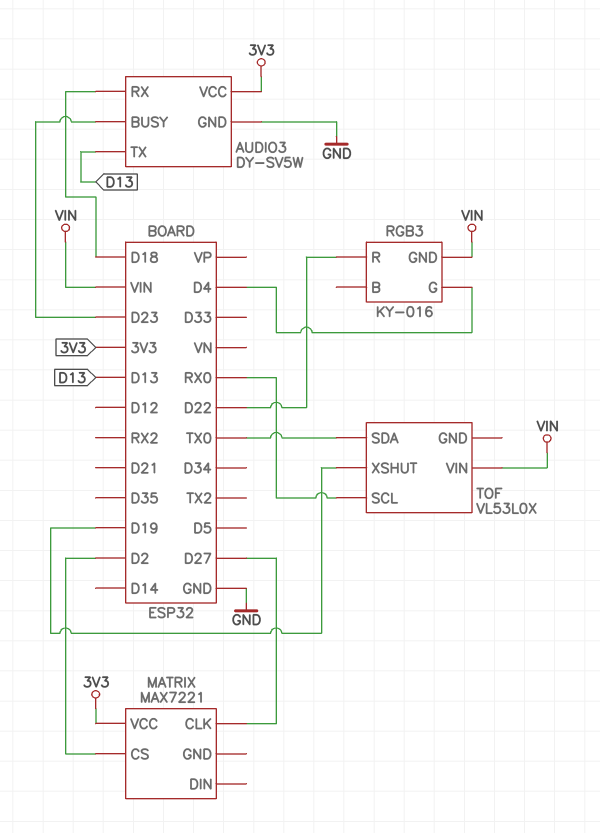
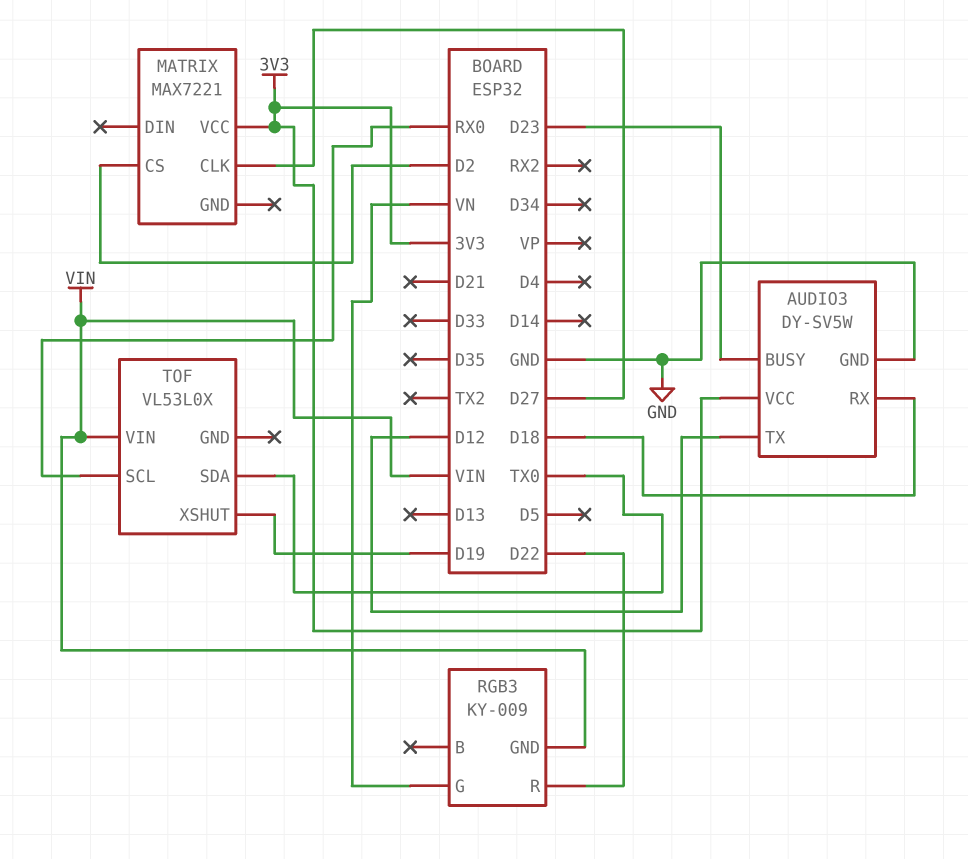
AUDIO3 pin TX: D13 -> D12
RGB3: KY-016 -> KY-009
RGB3 pin G: D4 -> VN

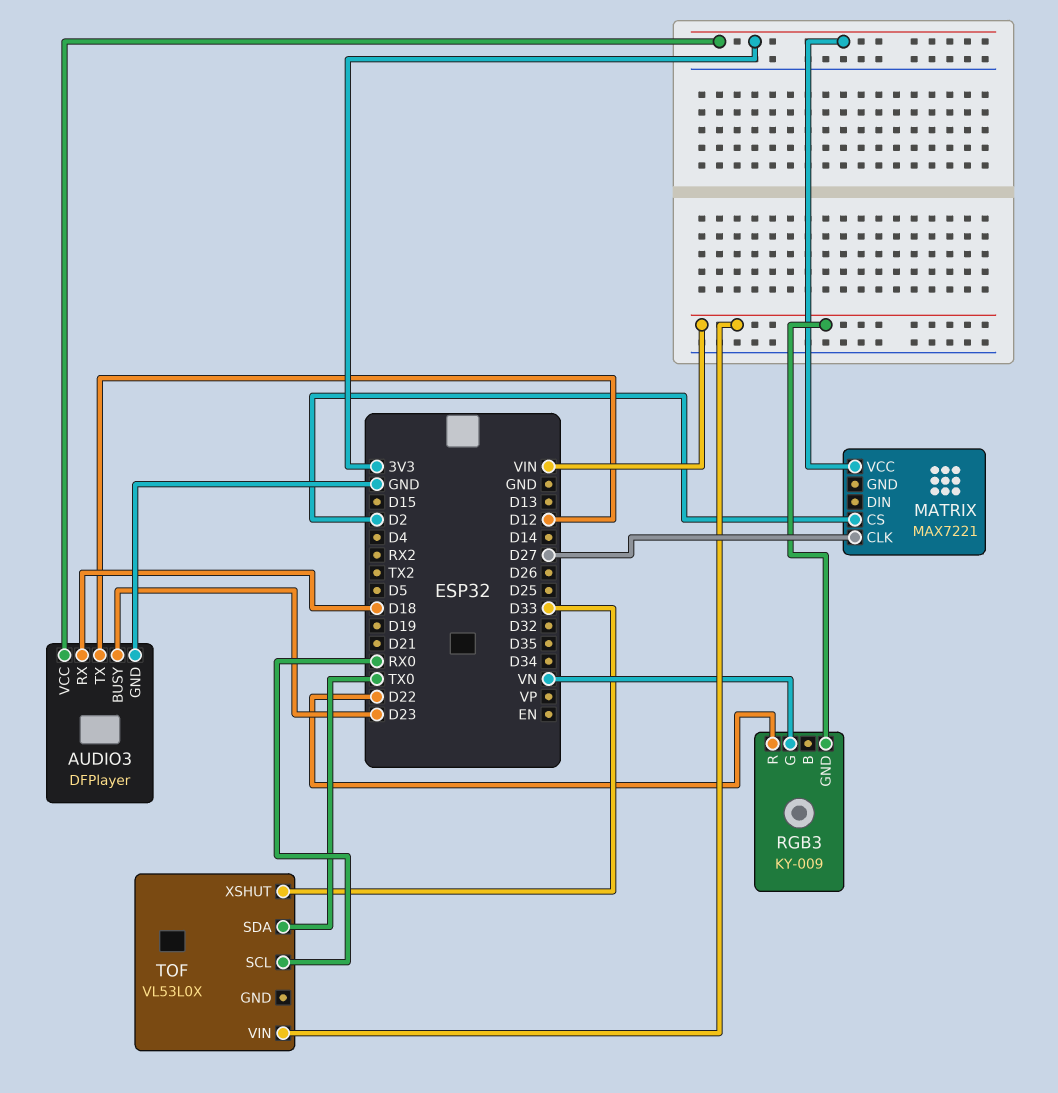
AUDIO3: DY-SV5W -> DFPlayer
TOF pin XSHUT: D19 -> D33

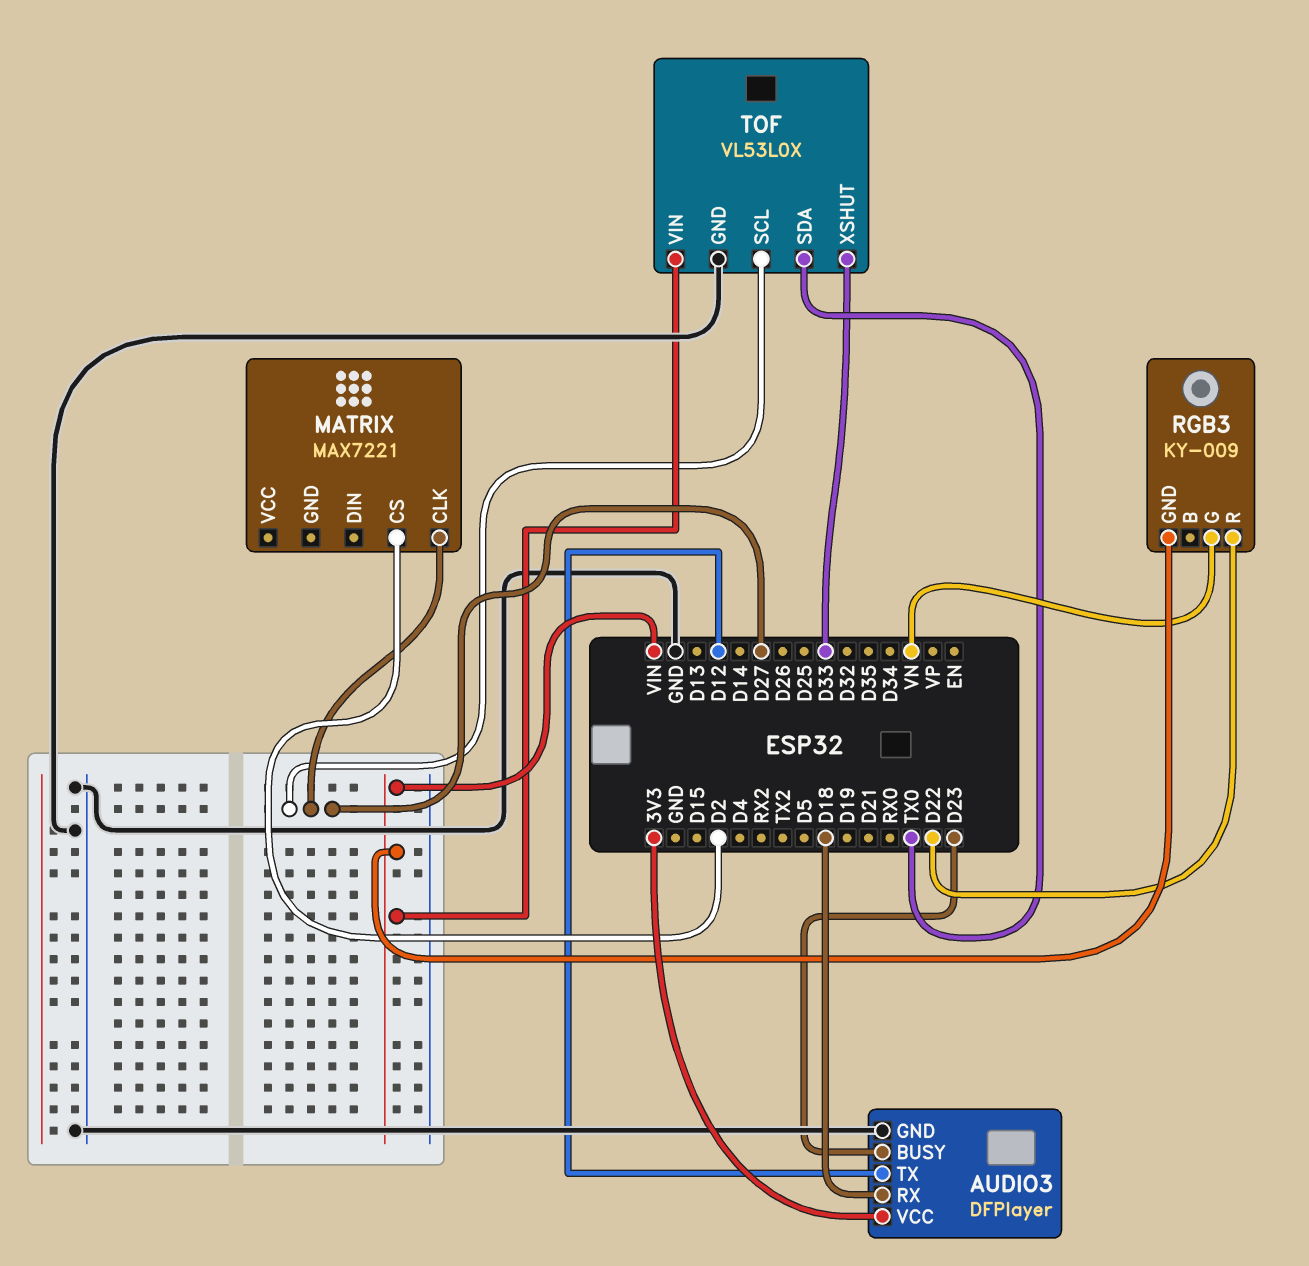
MATRIX pin VCC: 3V3 -> none
TOF pin GND: none -> GND
TOF pin SCL: RX0 -> D27

